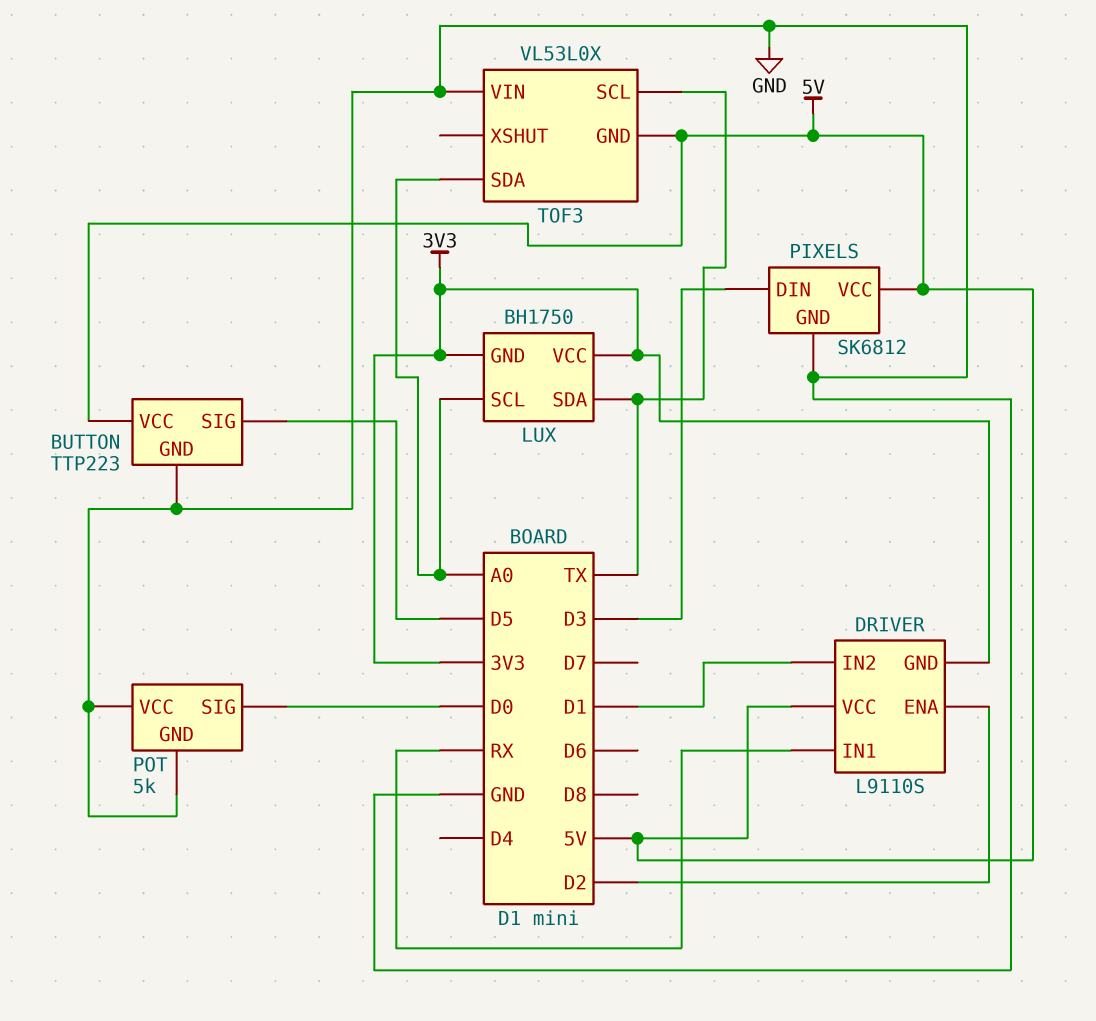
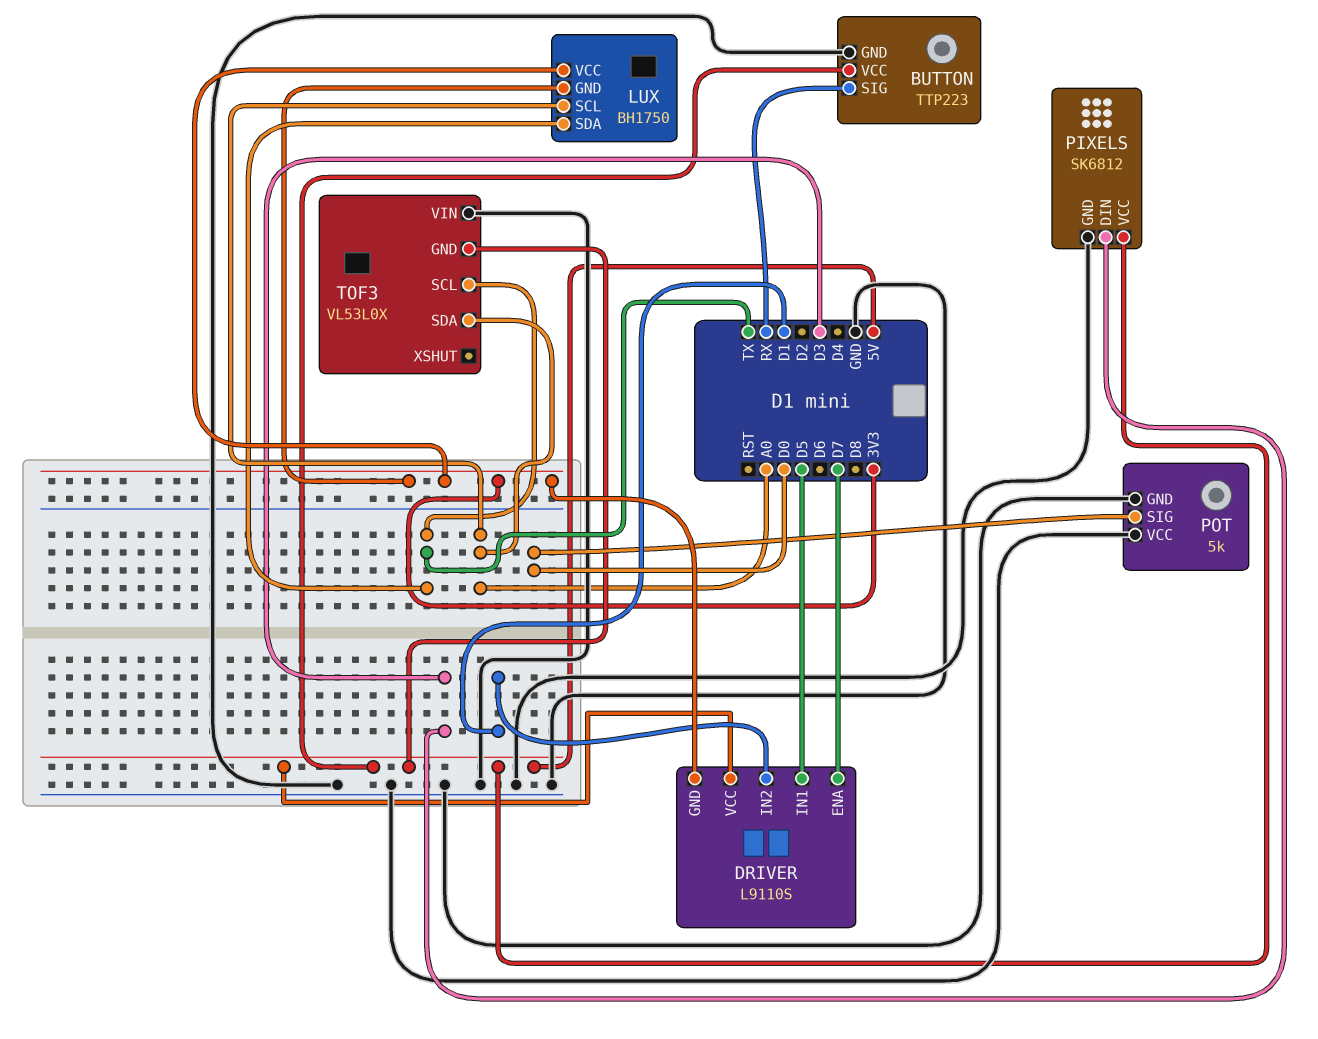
BUTTON pin SIG: D5 -> RX
DRIVER pin ENA: D2 -> D7
DRIVER pin IN1: RX -> D5

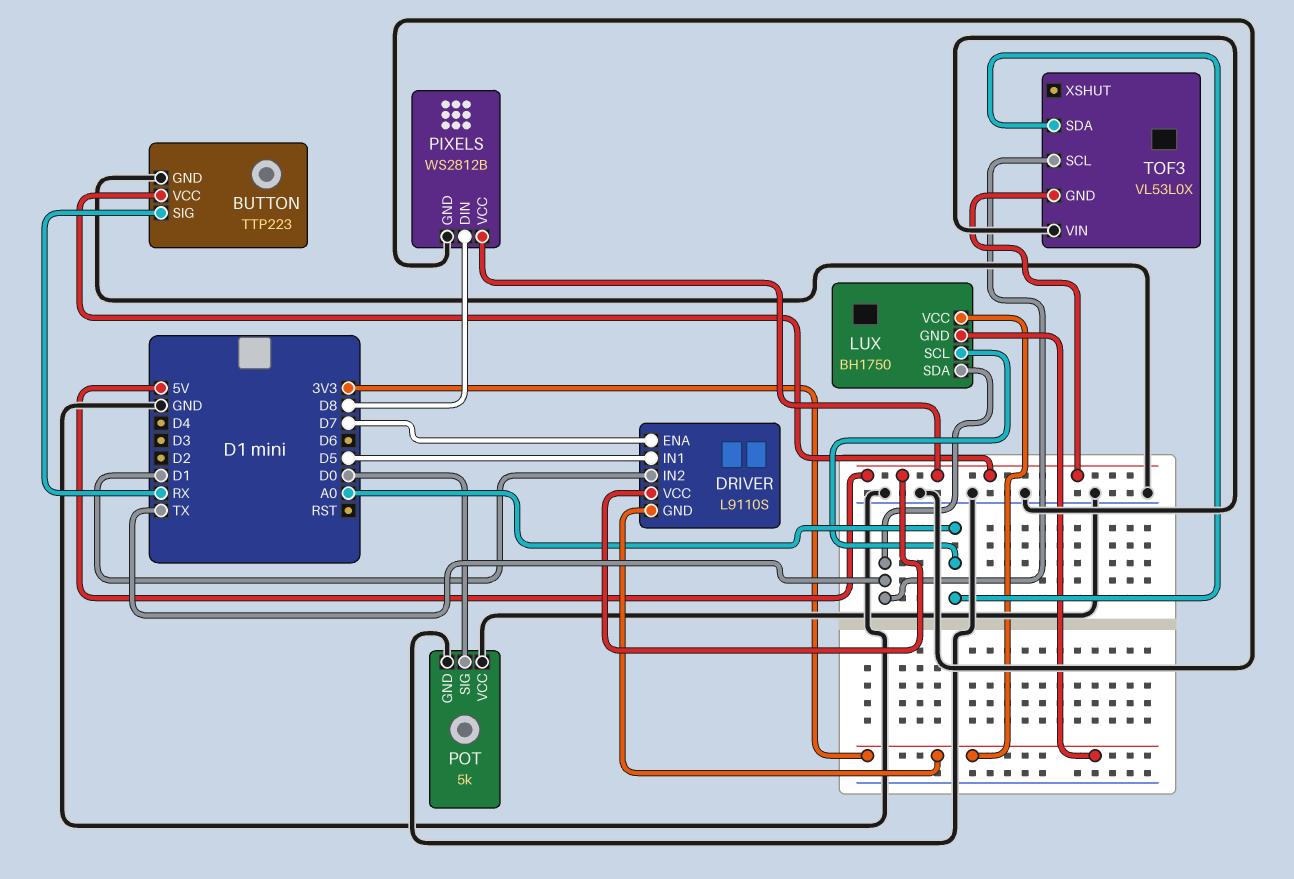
PIXELS: SK6812 -> WS2812B
PIXELS pin DIN: D3 -> D8

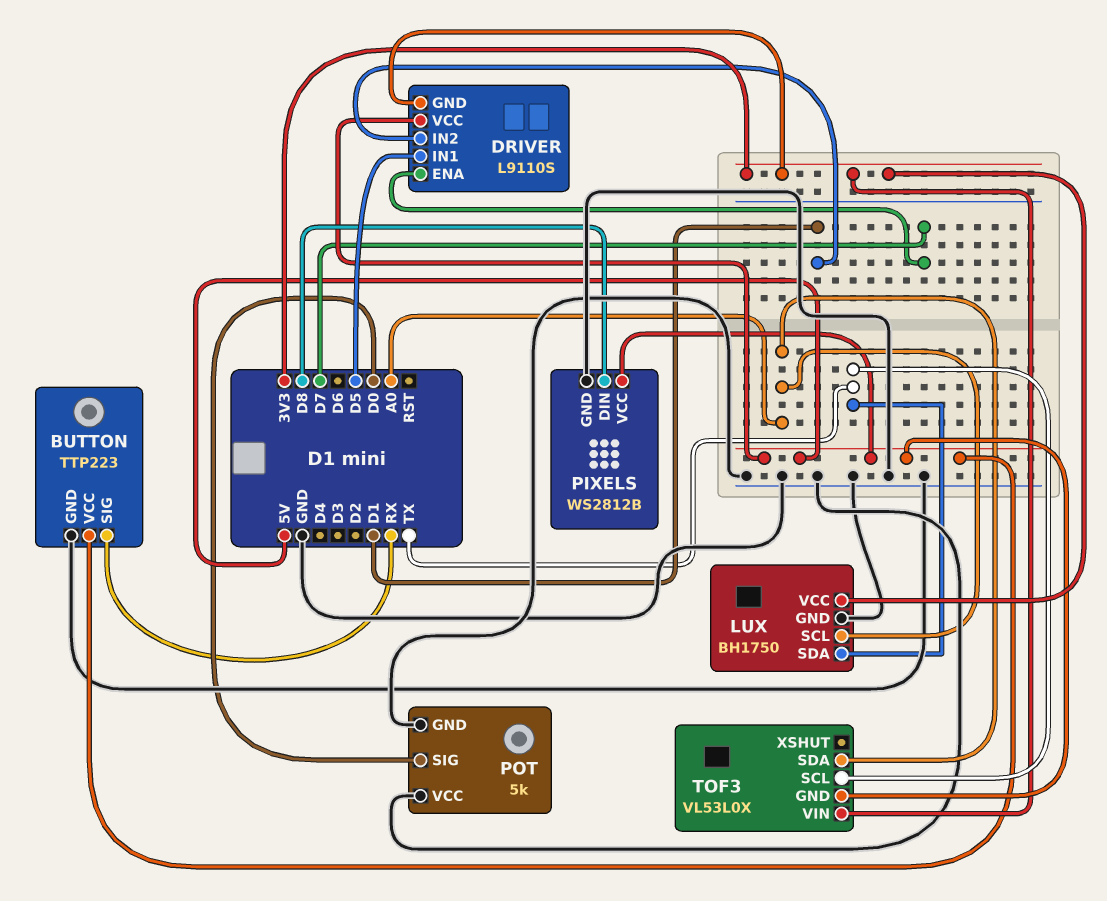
LUX pin GND: 3V3 -> GND
TOF3 pin VIN: GND -> 3V3

